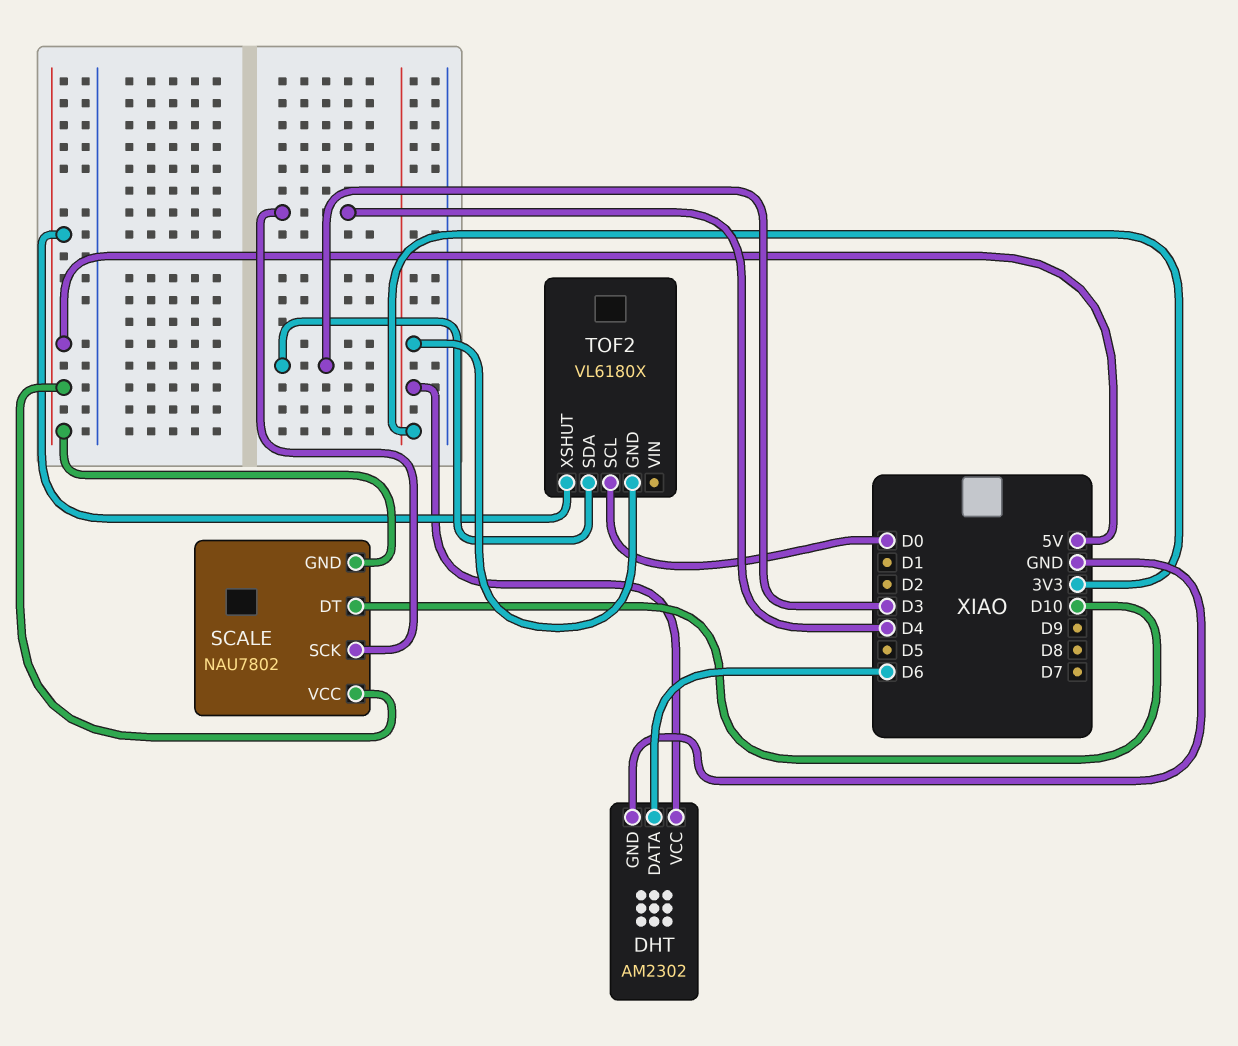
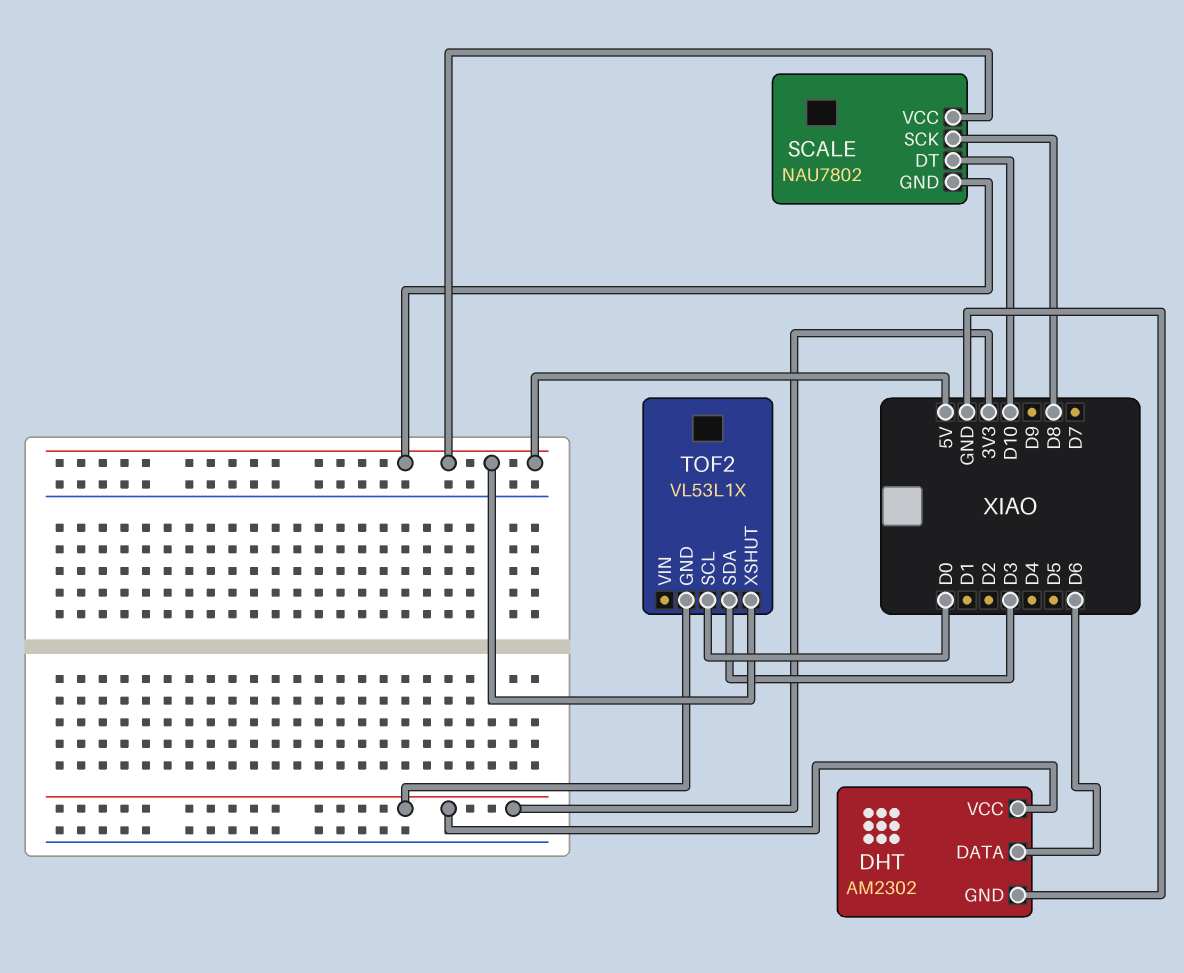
SCALE pin SCK: D4 -> D8
TOF2: VL6180X -> VL53L1X

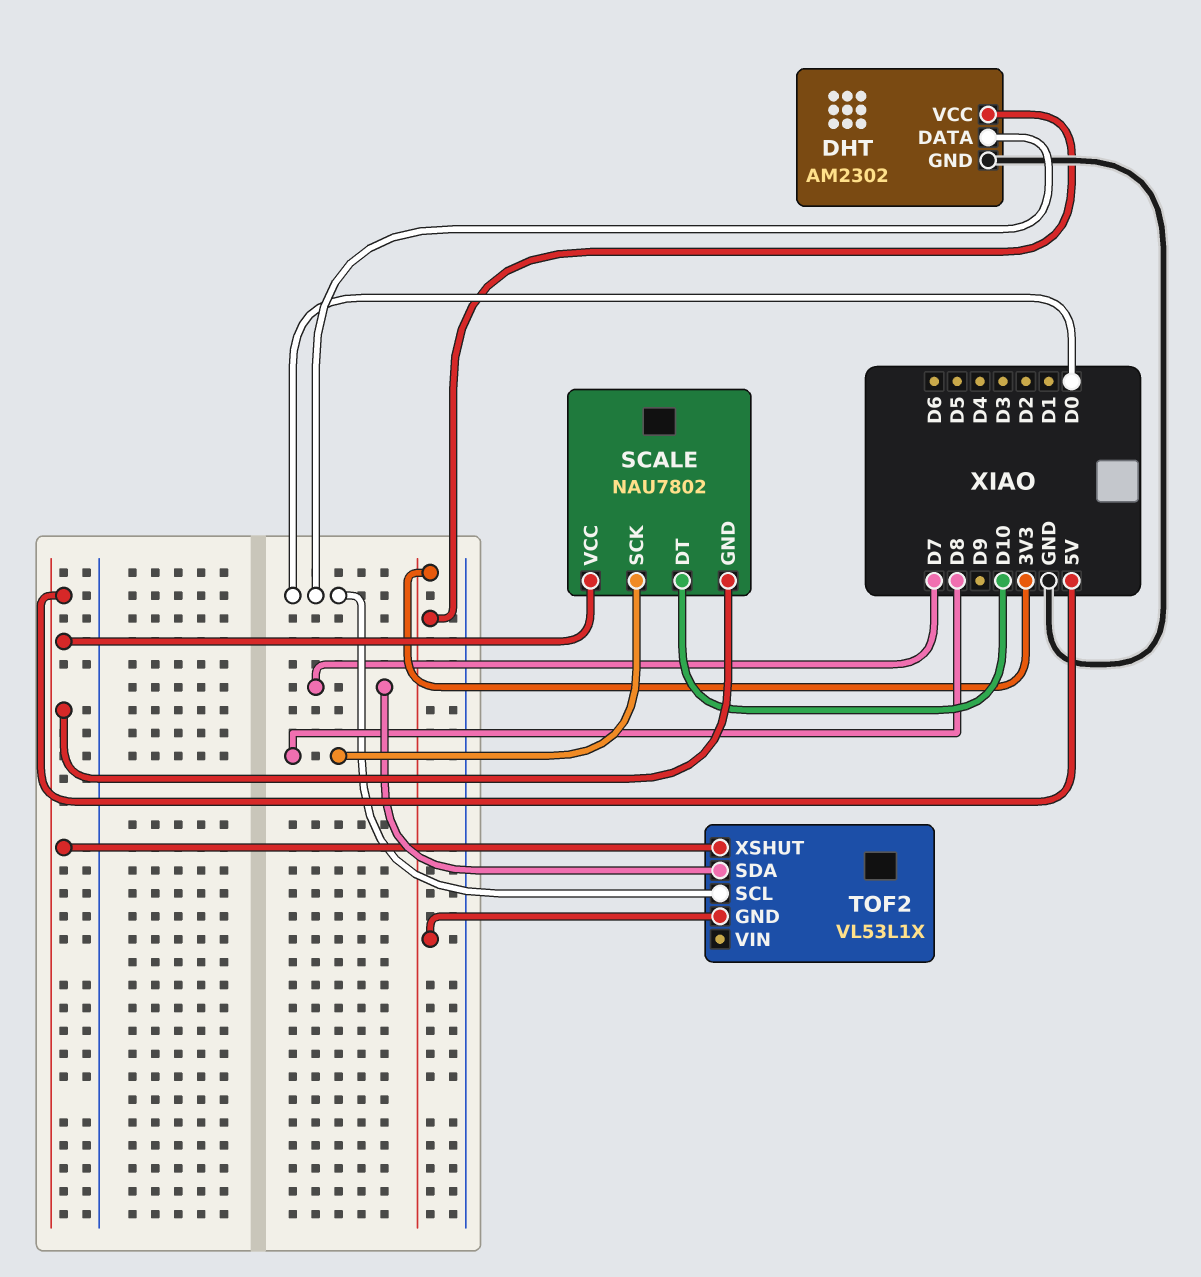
DHT pin DATA: D6 -> D0
TOF2 pin SDA: D3 -> D7

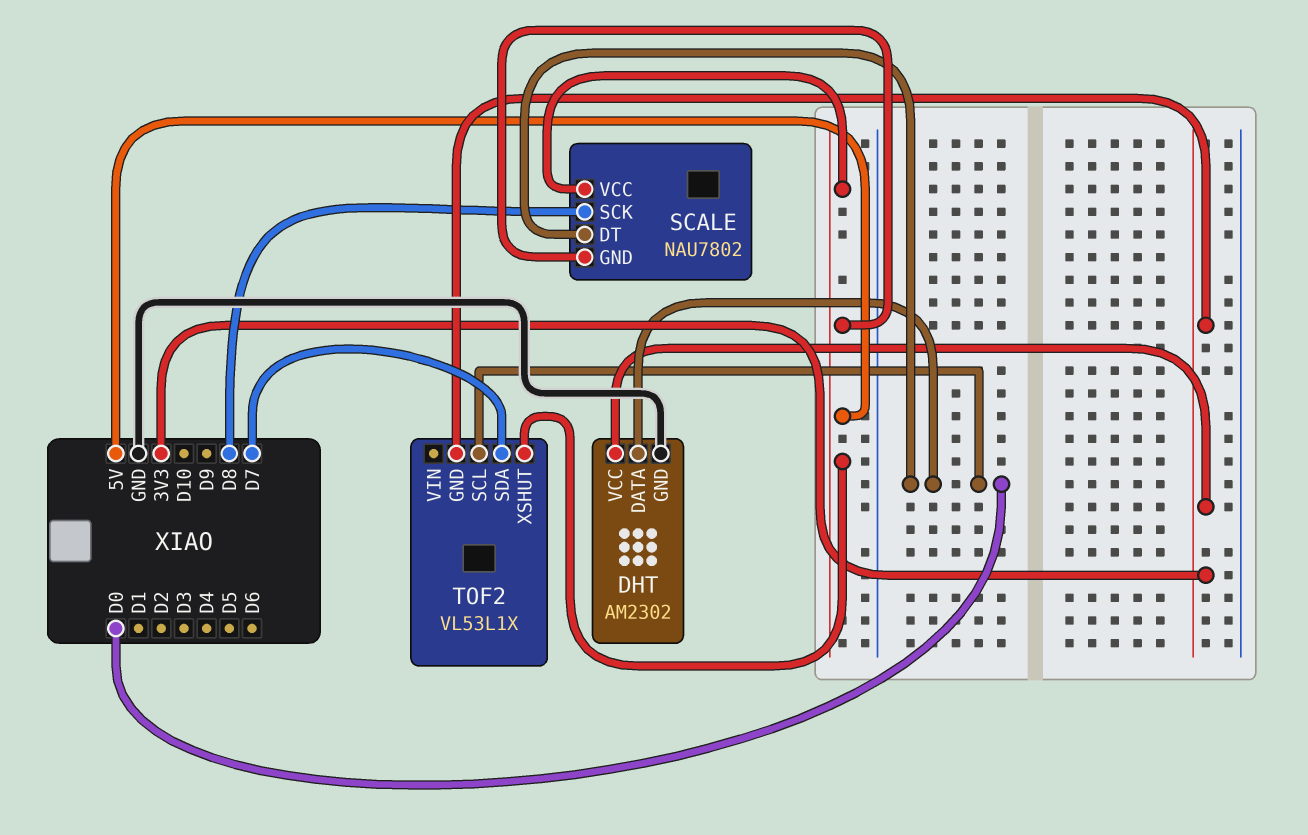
SCALE pin DT: D10 -> D0

